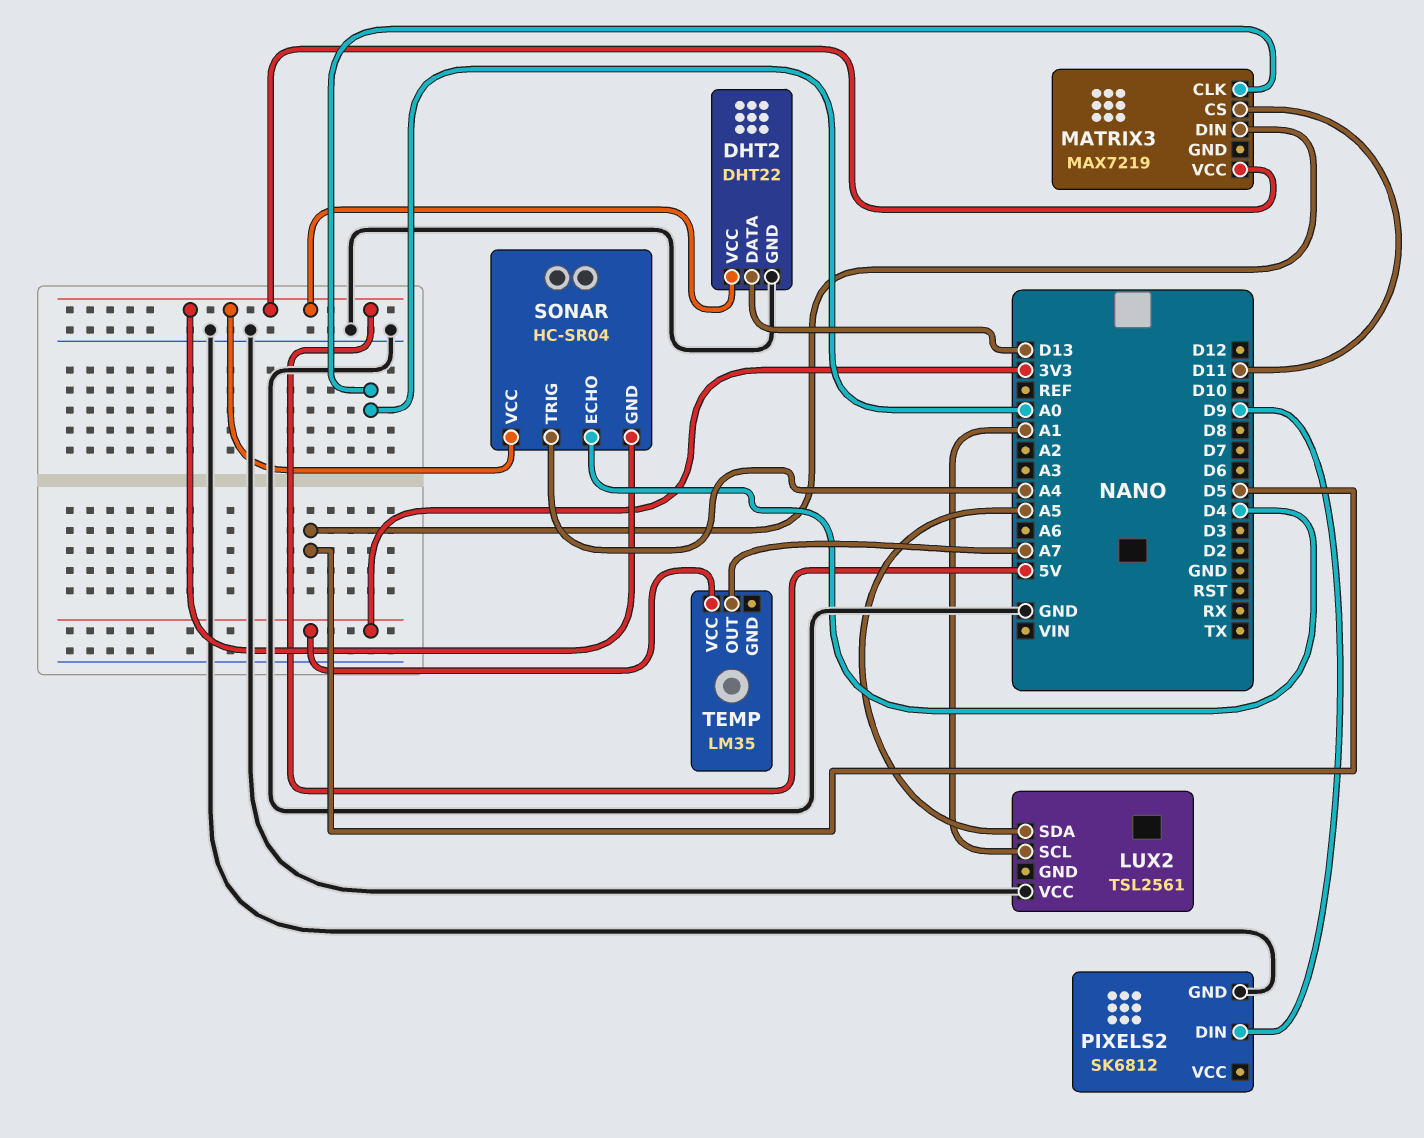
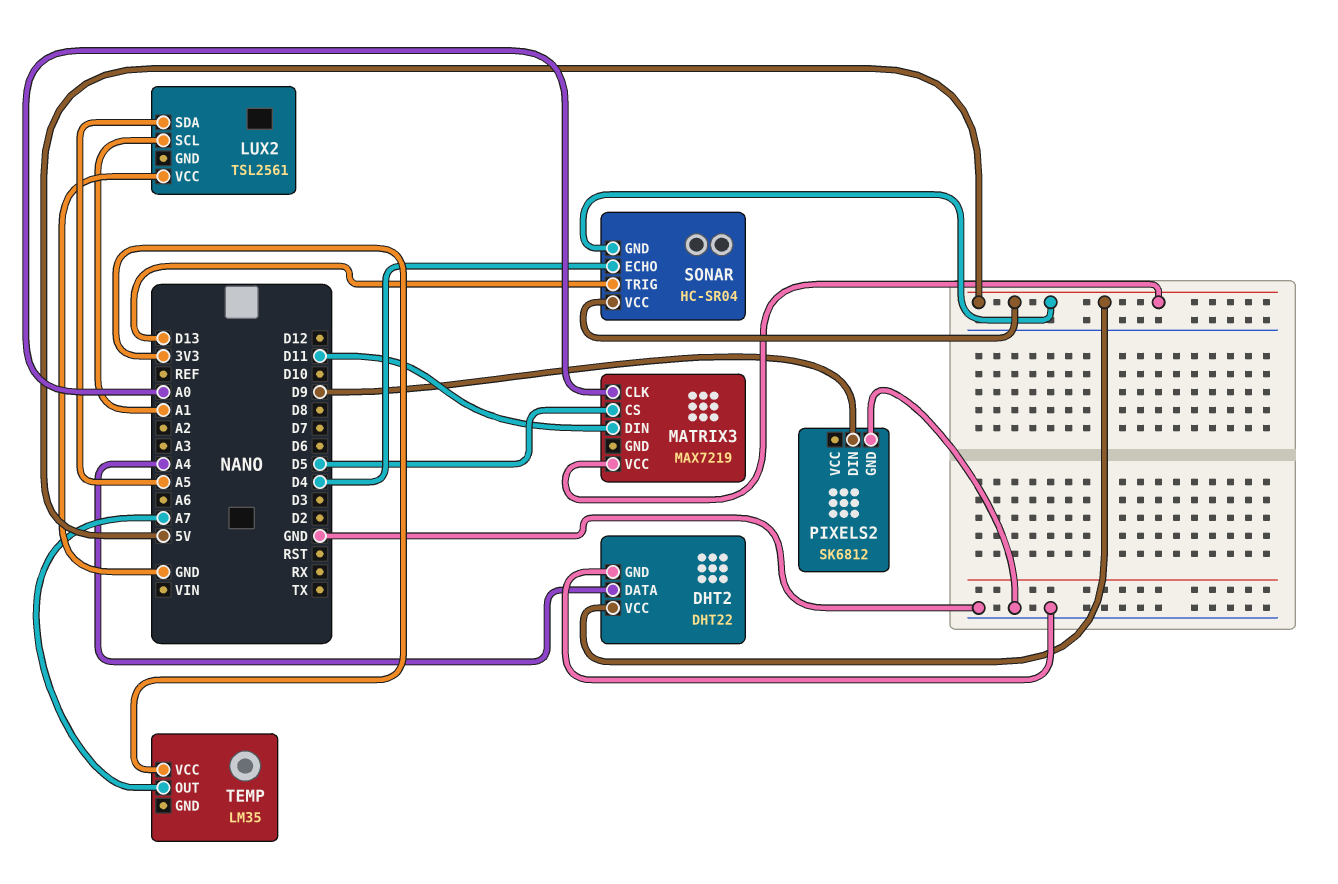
DHT2 pin DATA: D13 -> A4
MATRIX3 pin CS: D11 -> D5
MATRIX3 pin DIN: D5 -> D11
SONAR pin TRIG: A4 -> D13

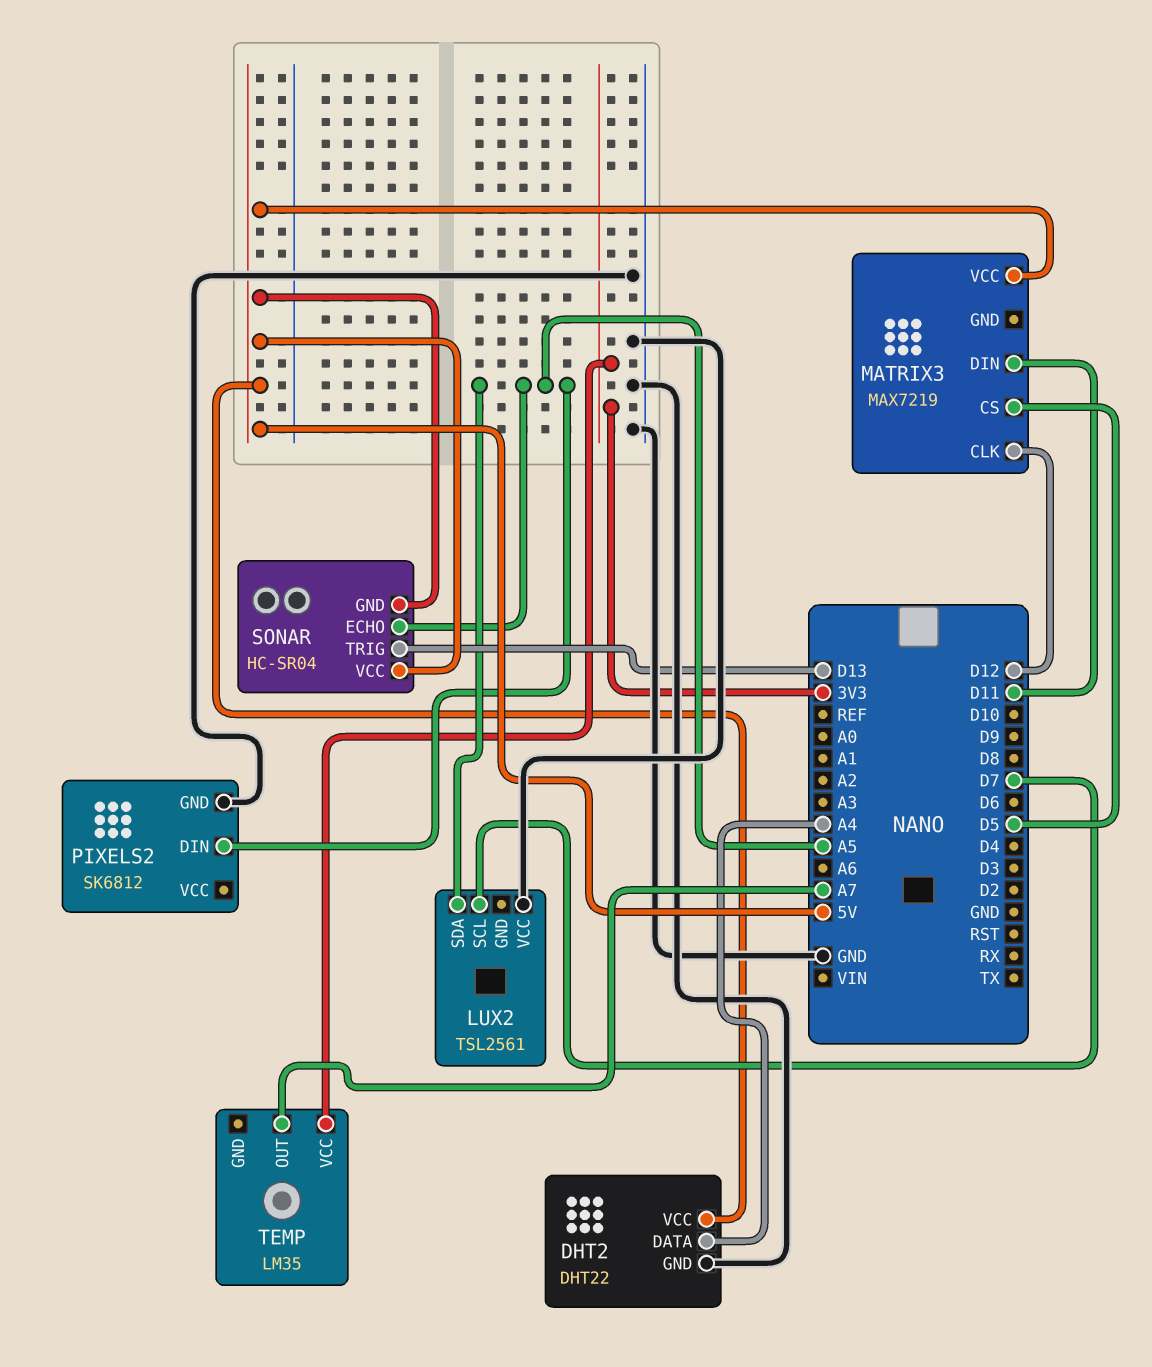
LUX2 pin SCL: A1 -> D7
MATRIX3 pin CLK: A0 -> D12
PIXELS2 pin DIN: D9 -> A5
SONAR pin ECHO: D4 -> A5

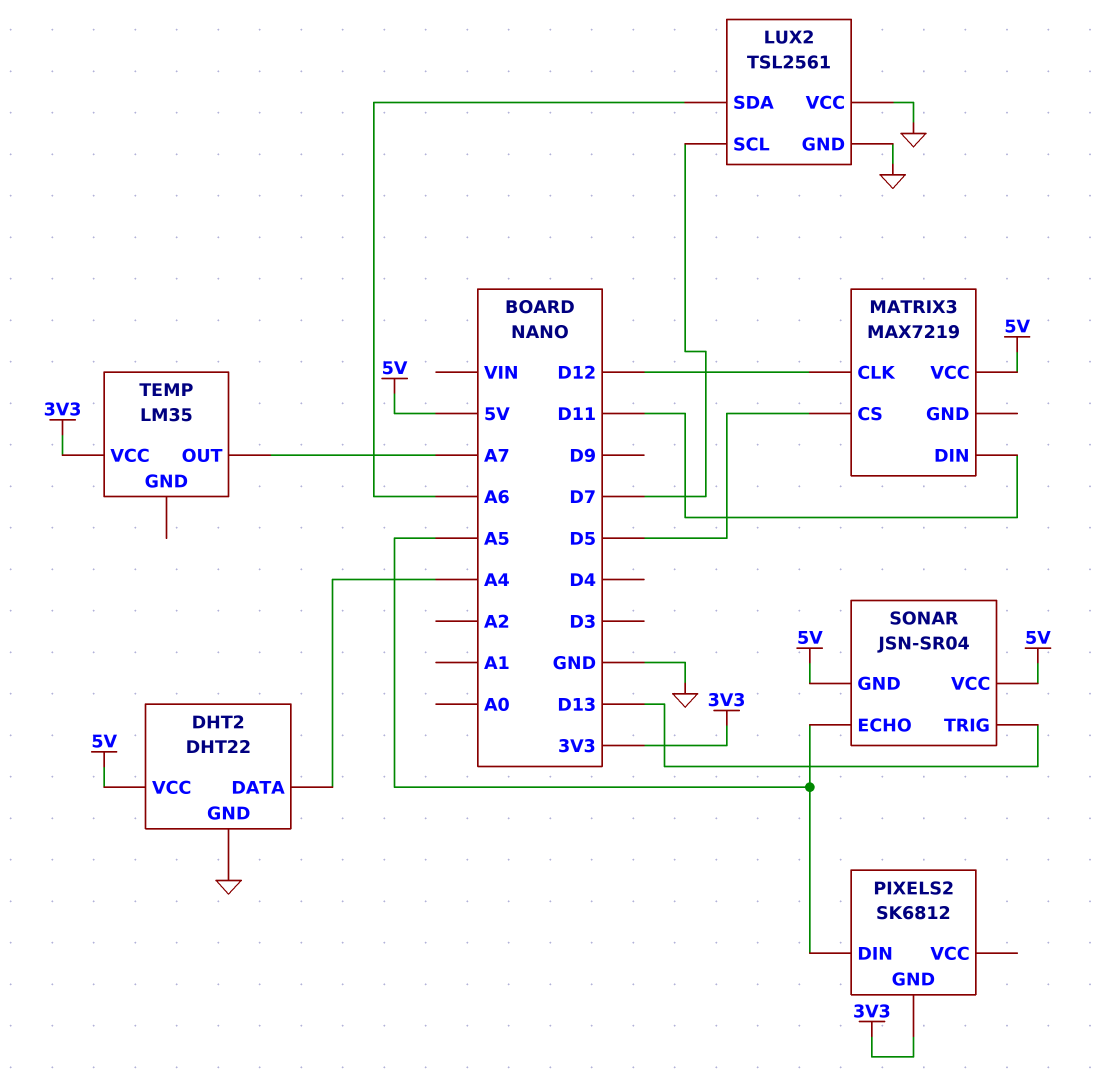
LUX2 pin GND: none -> GND
LUX2 pin SDA: A5 -> A6
PIXELS2 pin GND: GND -> 3V3
SONAR: HC-SR04 -> JSN-SR04

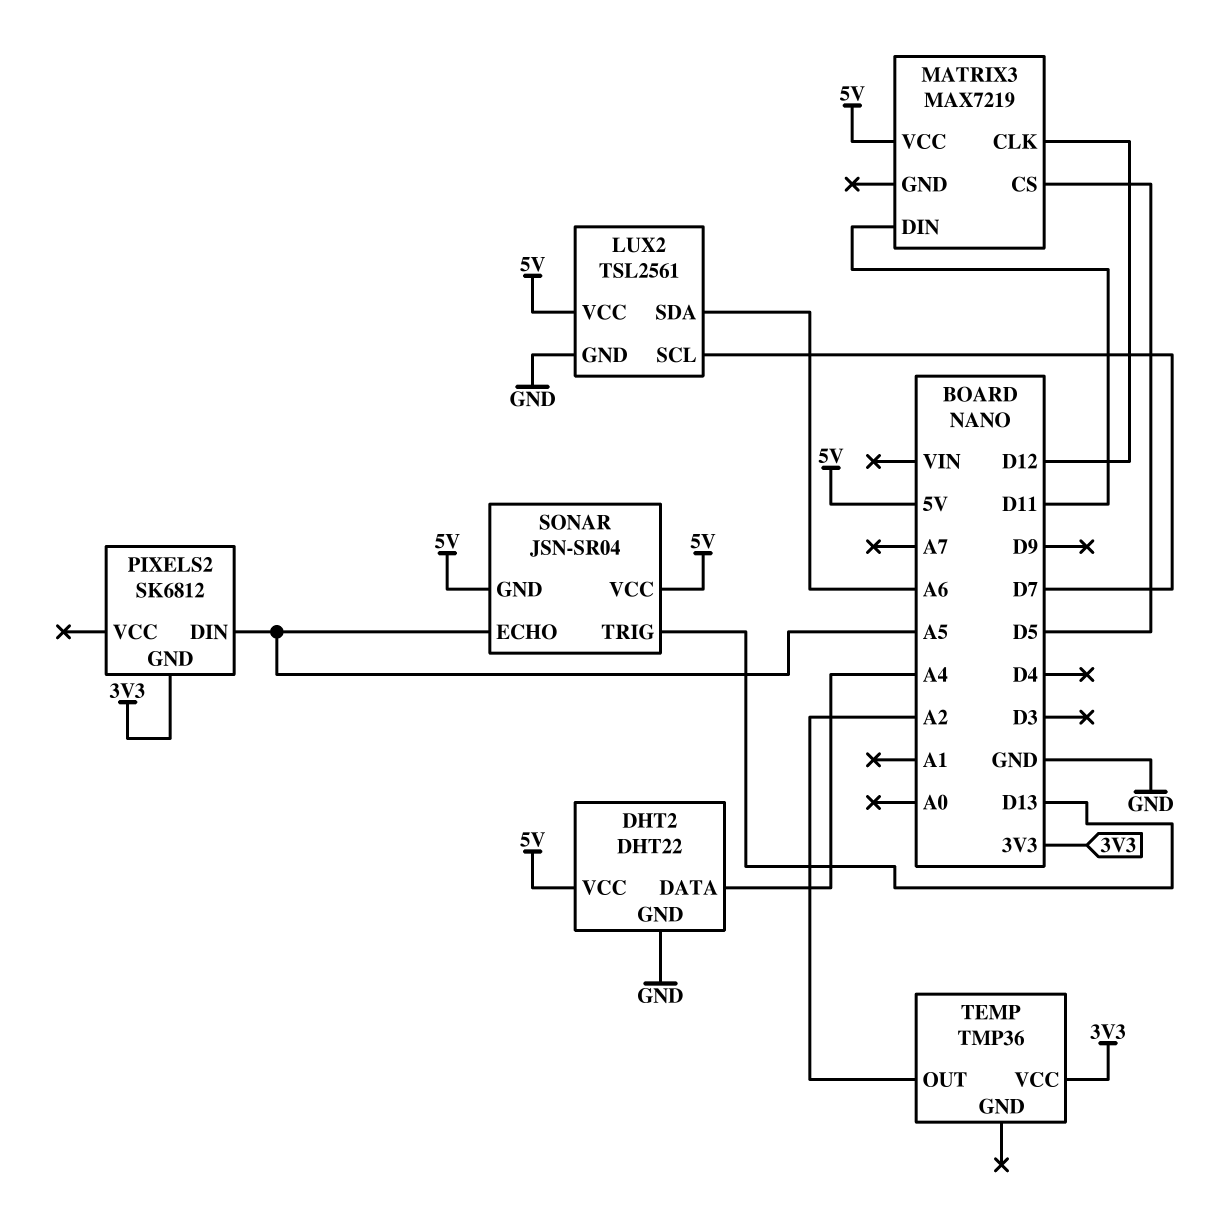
LUX2 pin VCC: GND -> 5V
TEMP: LM35 -> TMP36
TEMP pin OUT: A7 -> A2

